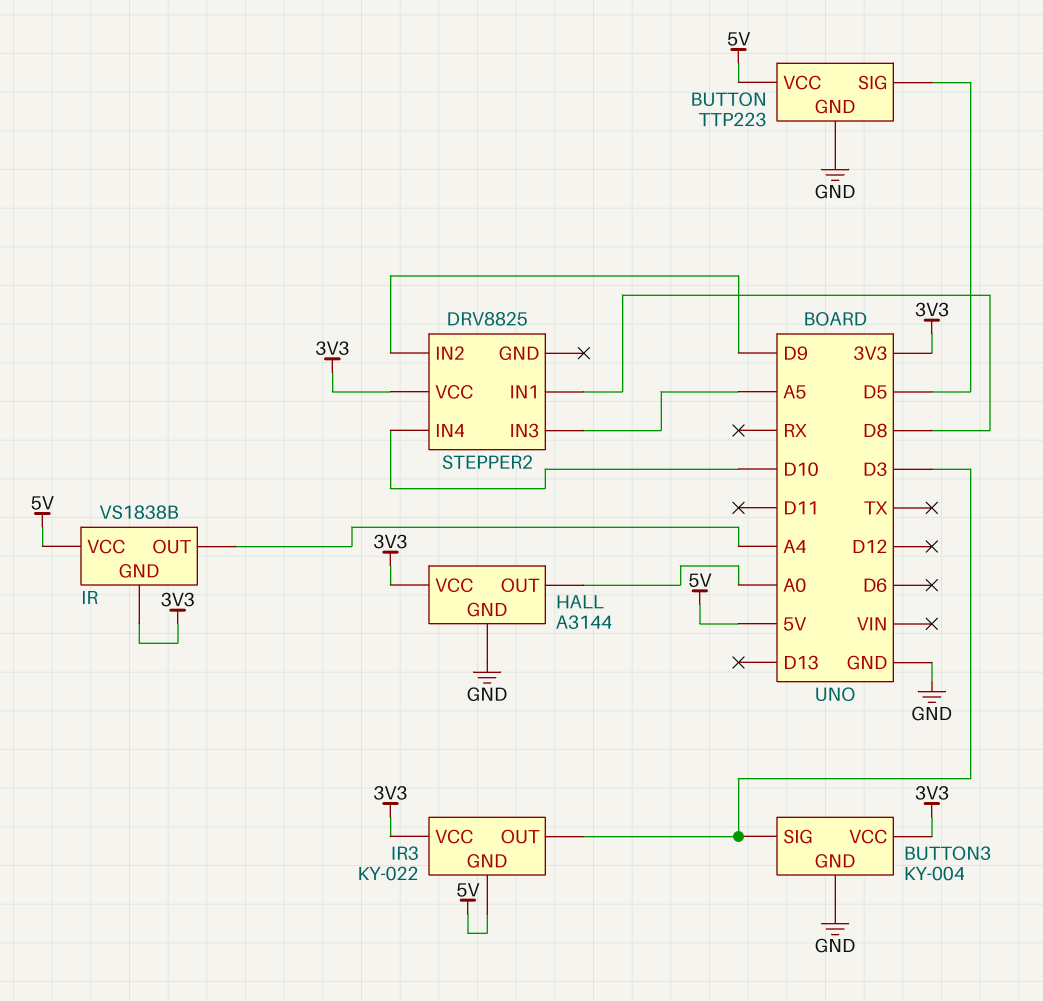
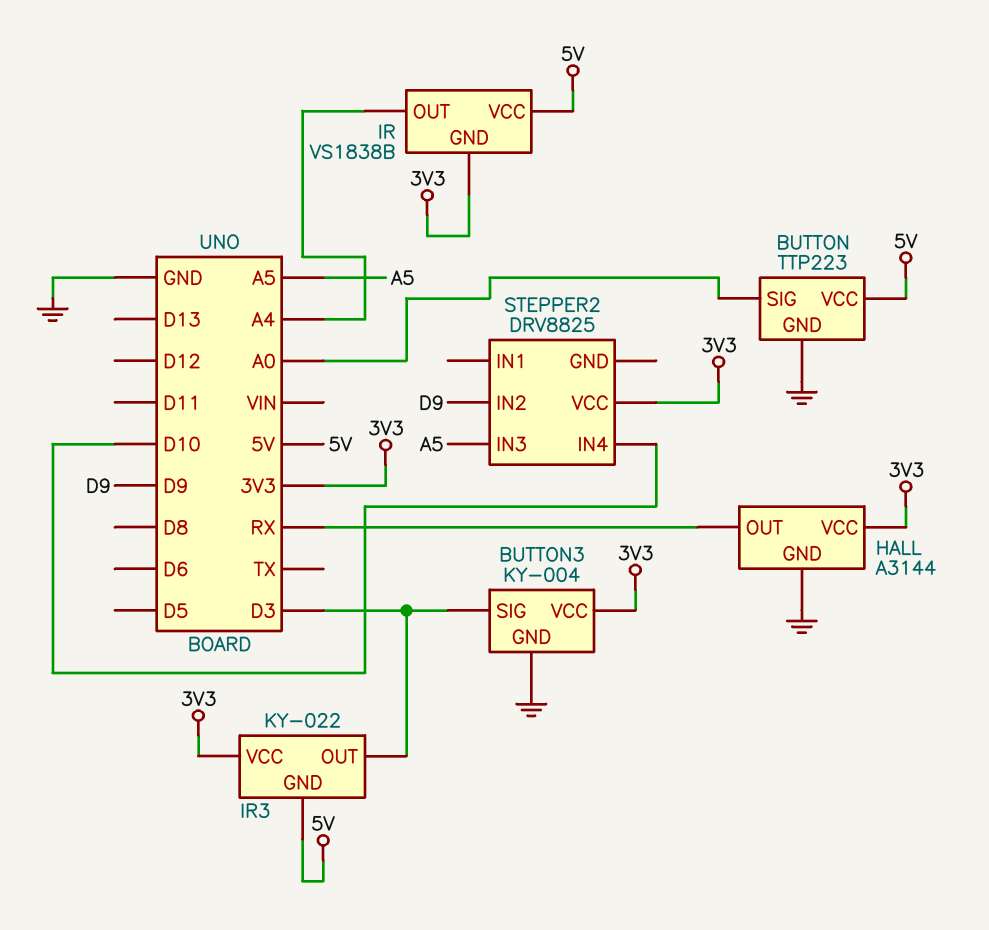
BUTTON pin SIG: D5 -> A0
HALL pin OUT: A0 -> RX
STEPPER2 pin IN1: D8 -> none

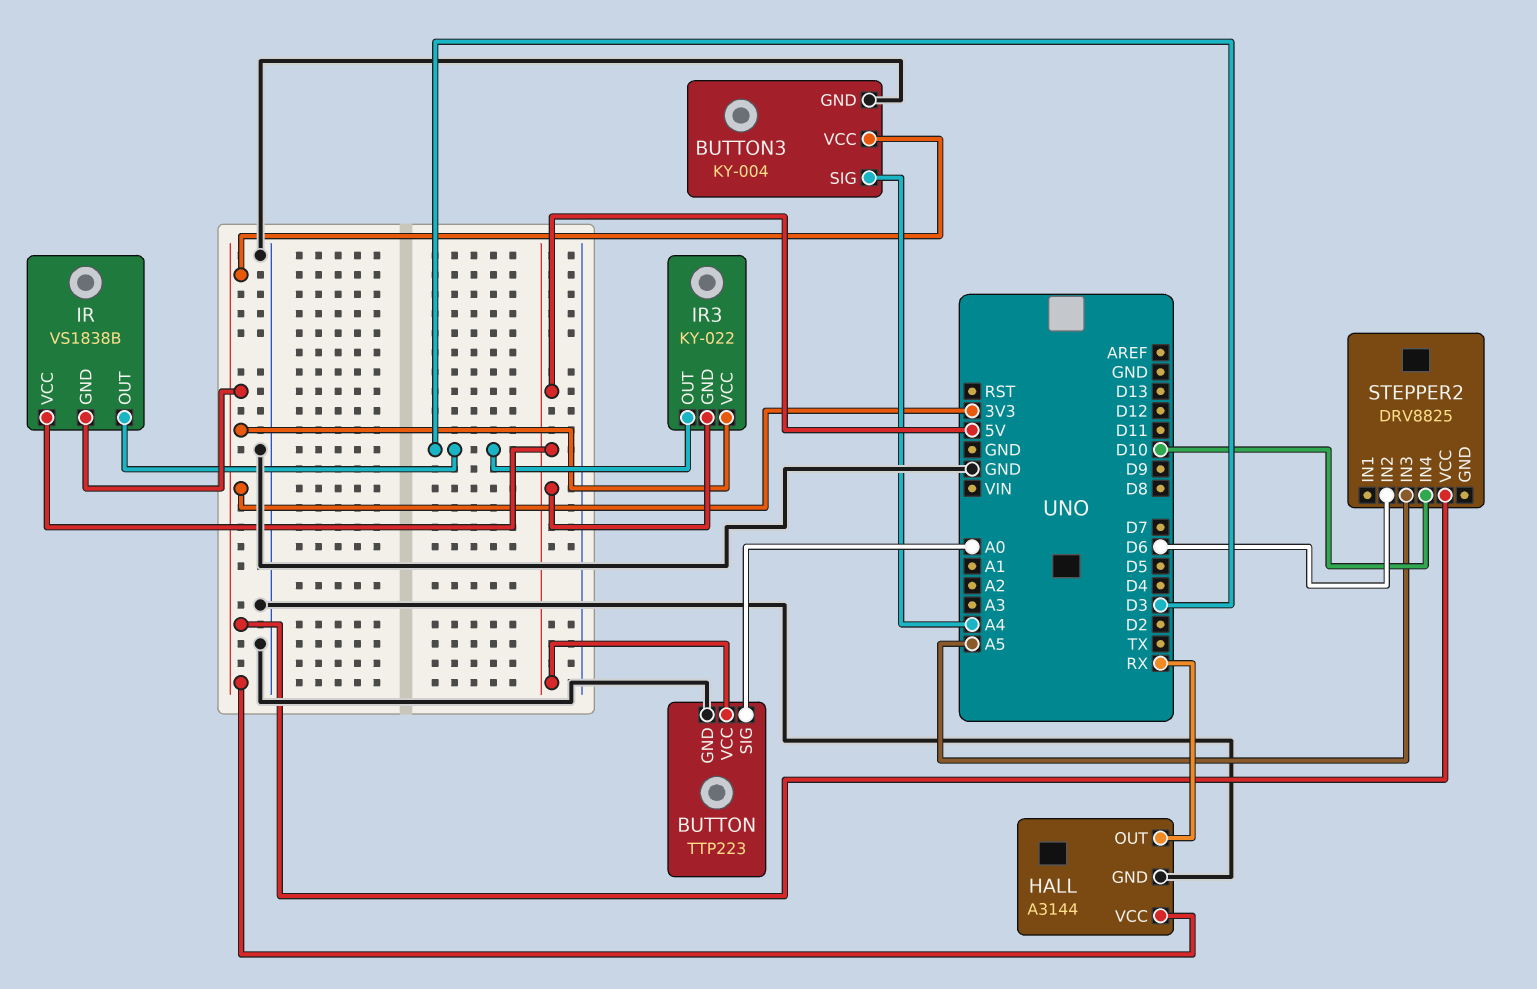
BUTTON3 pin SIG: D3 -> A4
IR pin OUT: A4 -> D3
STEPPER2 pin IN2: D9 -> D6

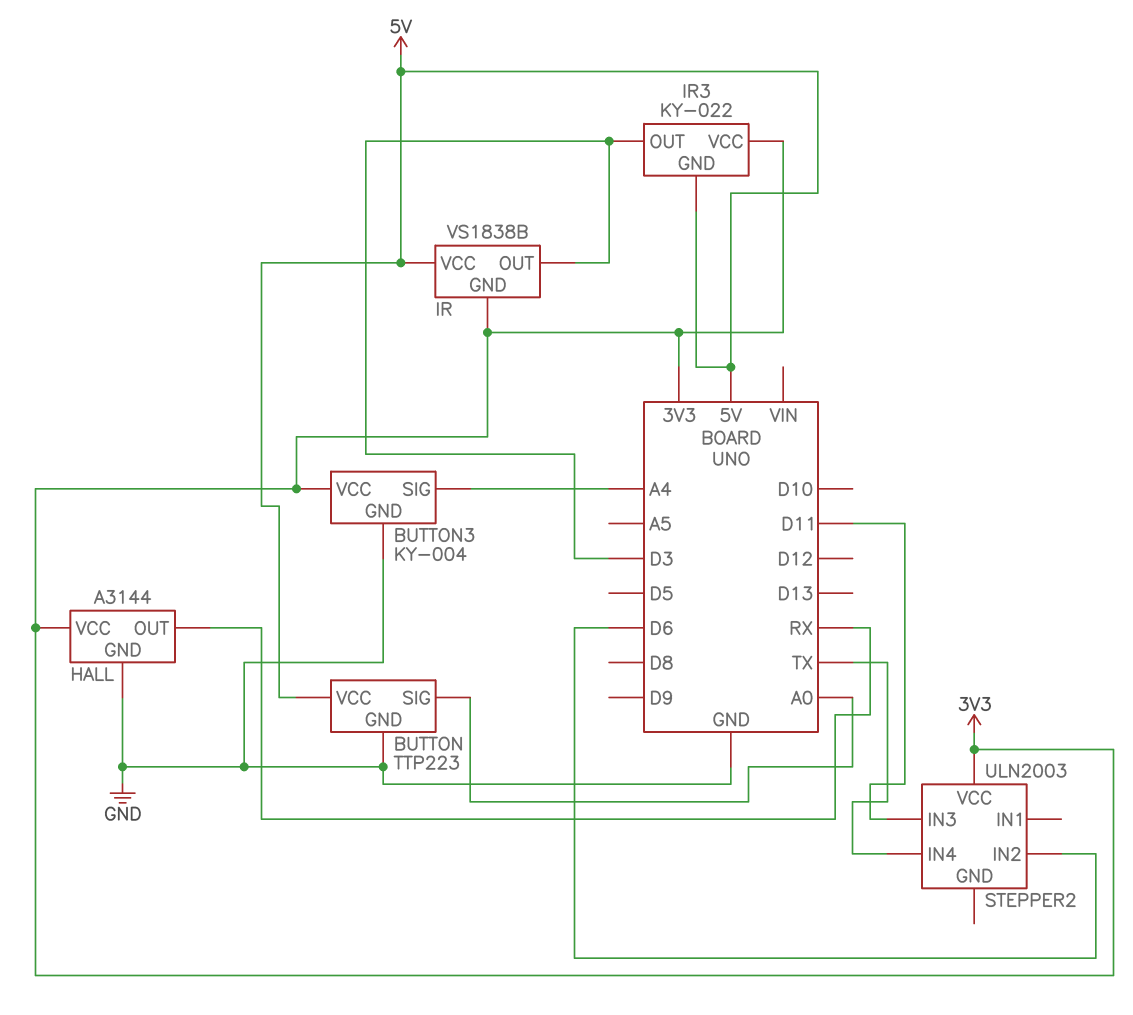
STEPPER2: DRV8825 -> ULN2003
STEPPER2 pin IN3: A5 -> D11
STEPPER2 pin IN4: D10 -> TX

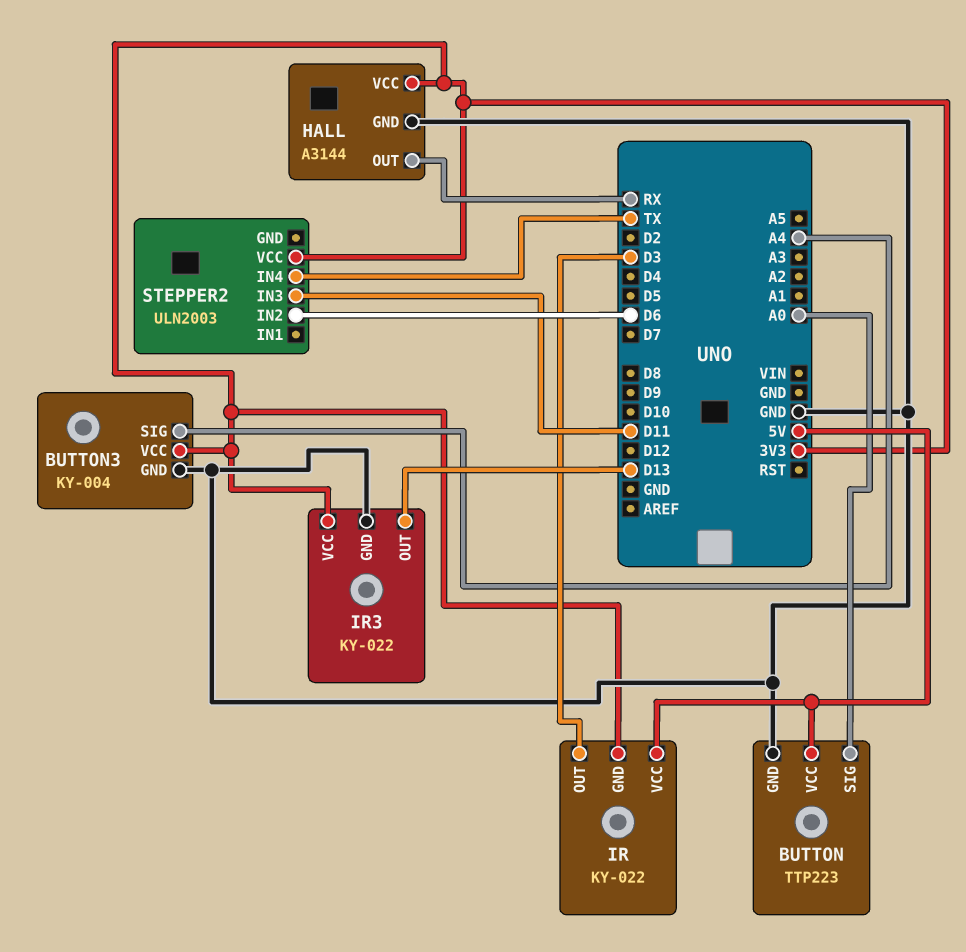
IR: VS1838B -> KY-022
IR3 pin GND: 5V -> GND
IR3 pin OUT: D3 -> D13

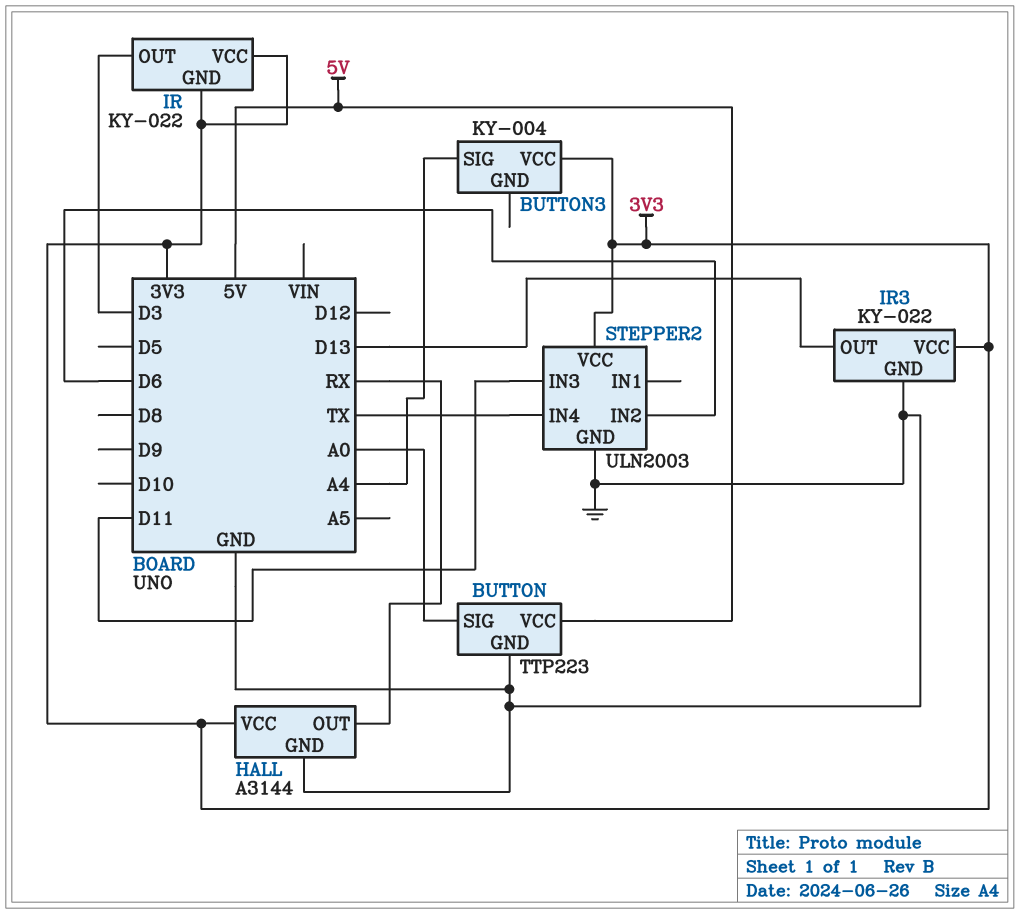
BUTTON3 pin GND: GND -> none
IR pin VCC: 5V -> 3V3
STEPPER2 pin GND: none -> GND

